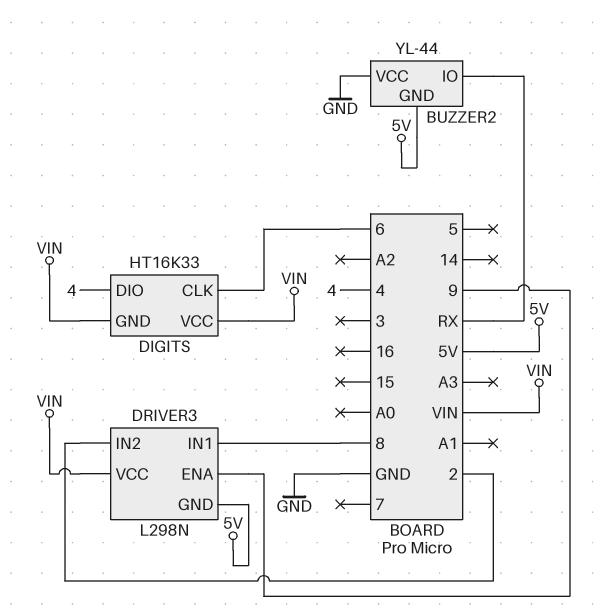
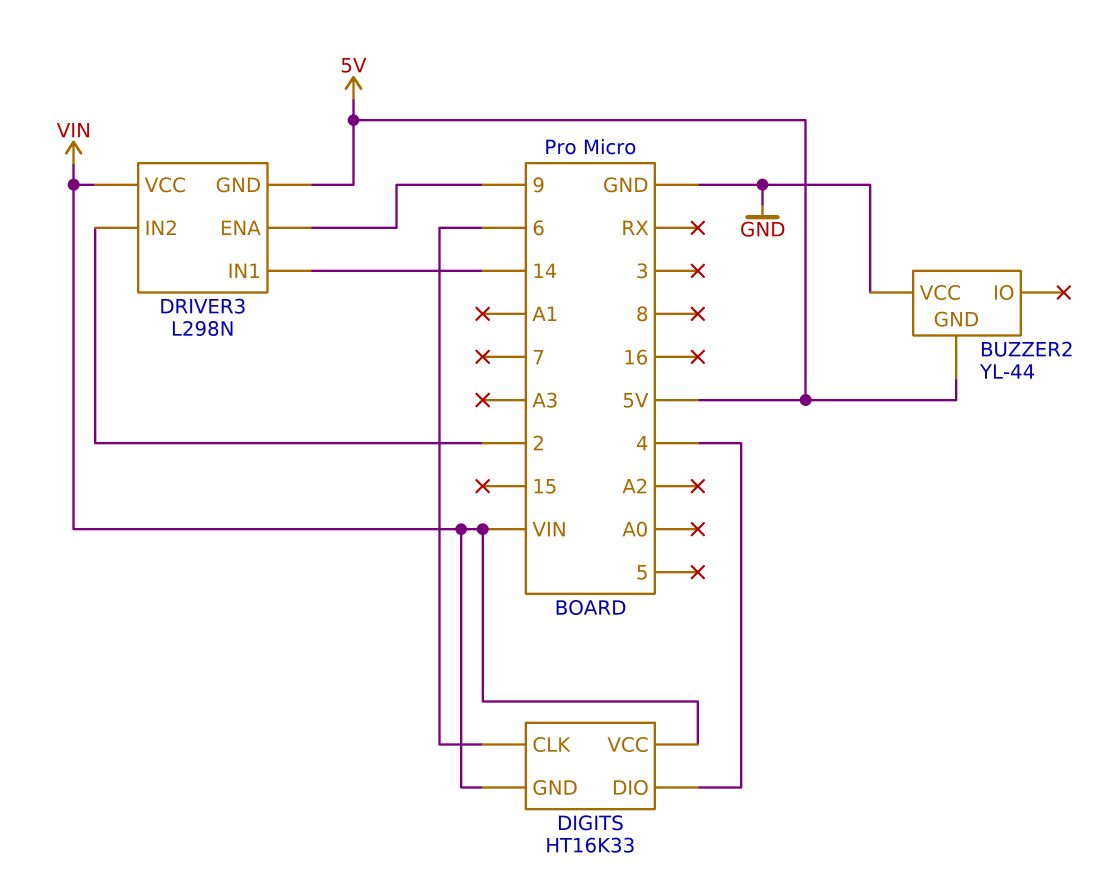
BUZZER2 pin IO: RX -> none
DRIVER3 pin IN1: 8 -> 14

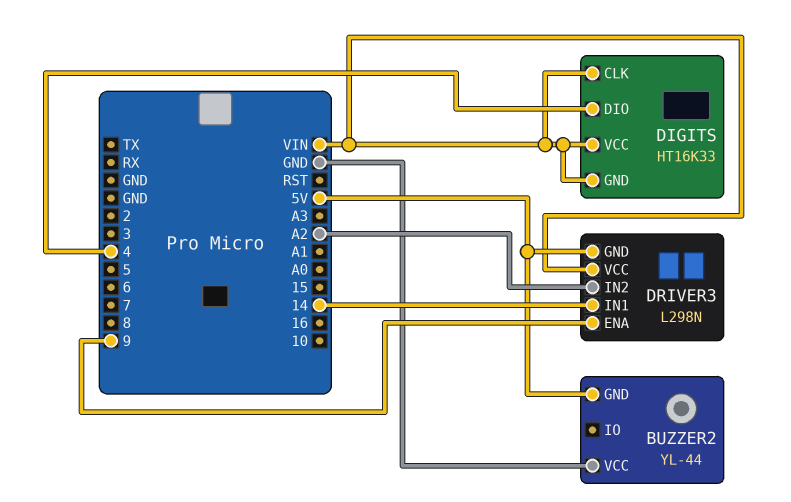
DIGITS pin CLK: 6 -> VIN
DRIVER3 pin IN2: 2 -> A2

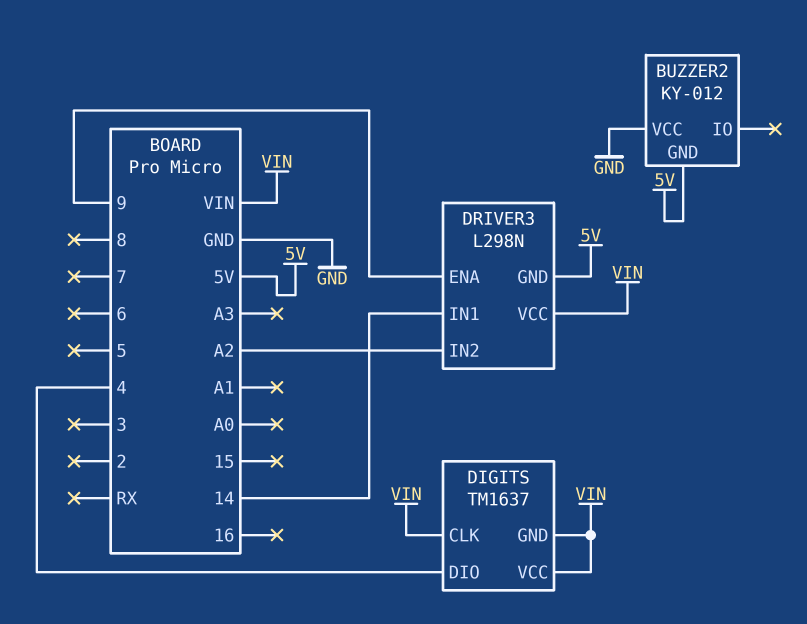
BUZZER2: YL-44 -> KY-012
DIGITS: HT16K33 -> TM1637

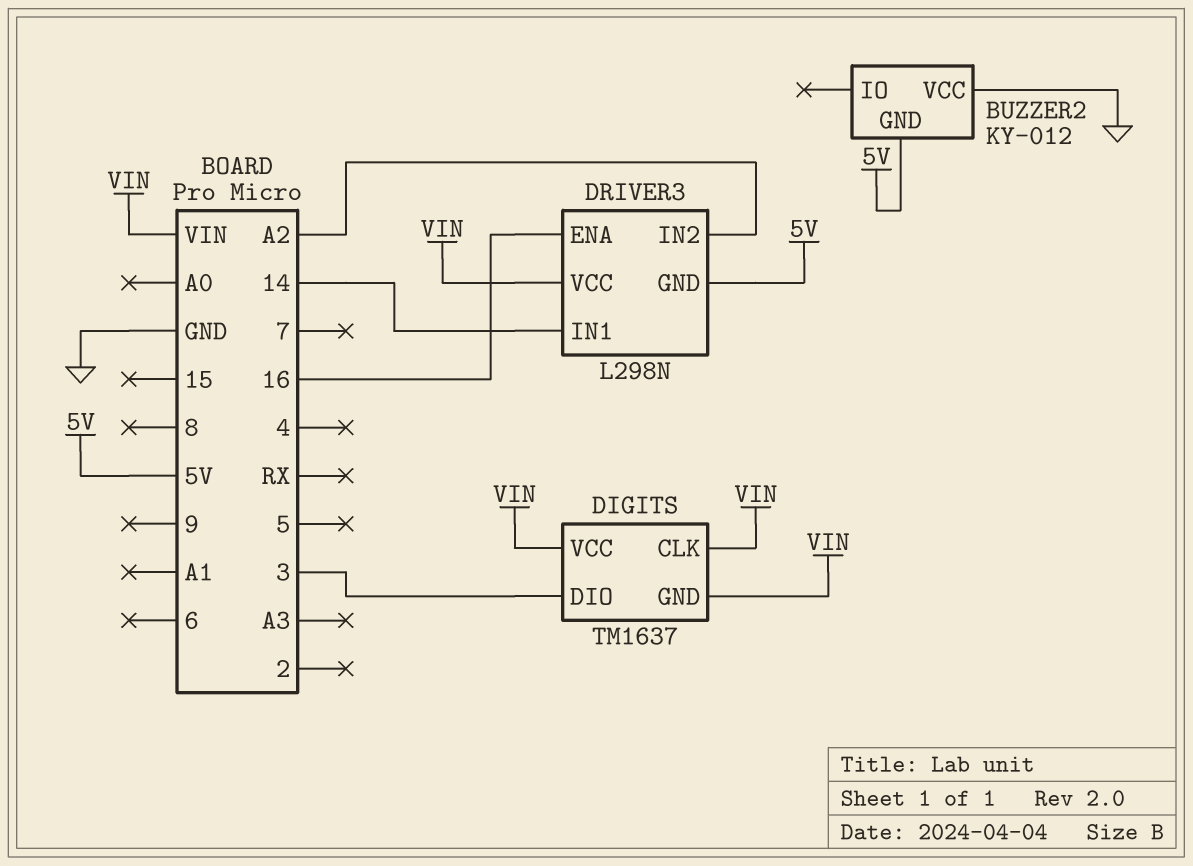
DIGITS pin DIO: 4 -> 3
DRIVER3 pin ENA: 9 -> 16

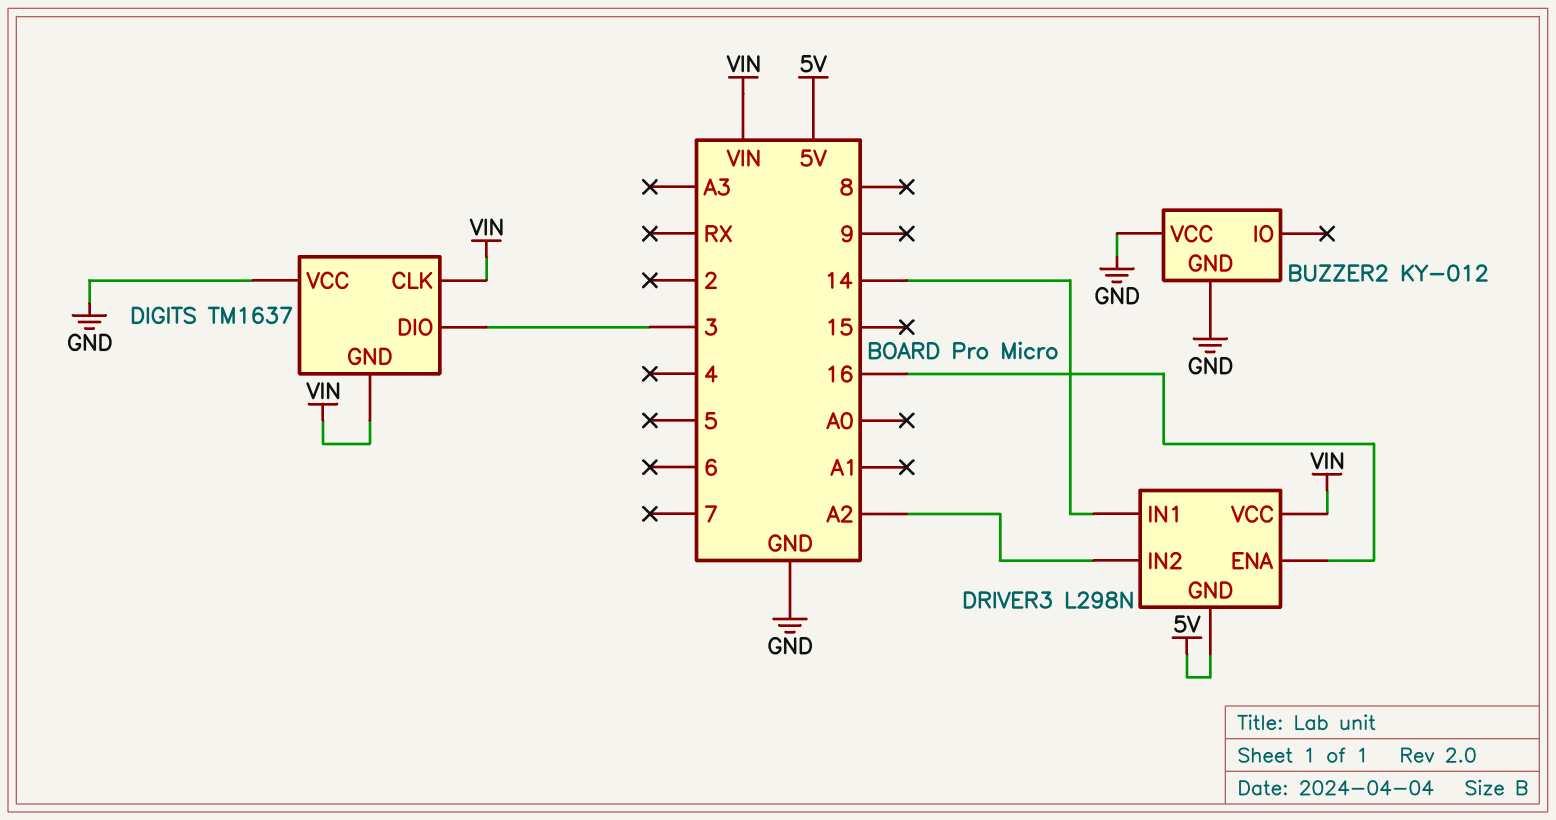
BUZZER2 pin GND: 5V -> GND
DIGITS pin VCC: VIN -> GND

